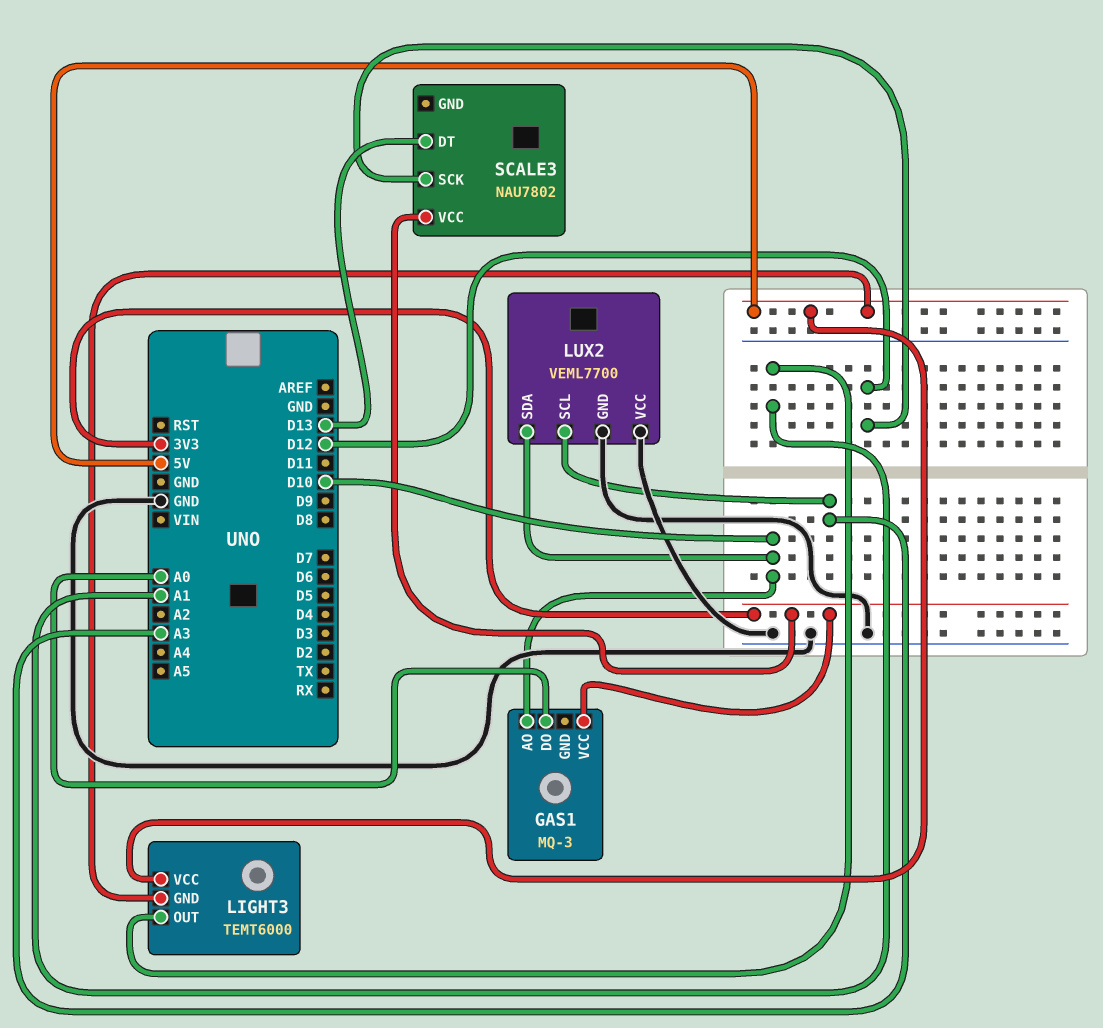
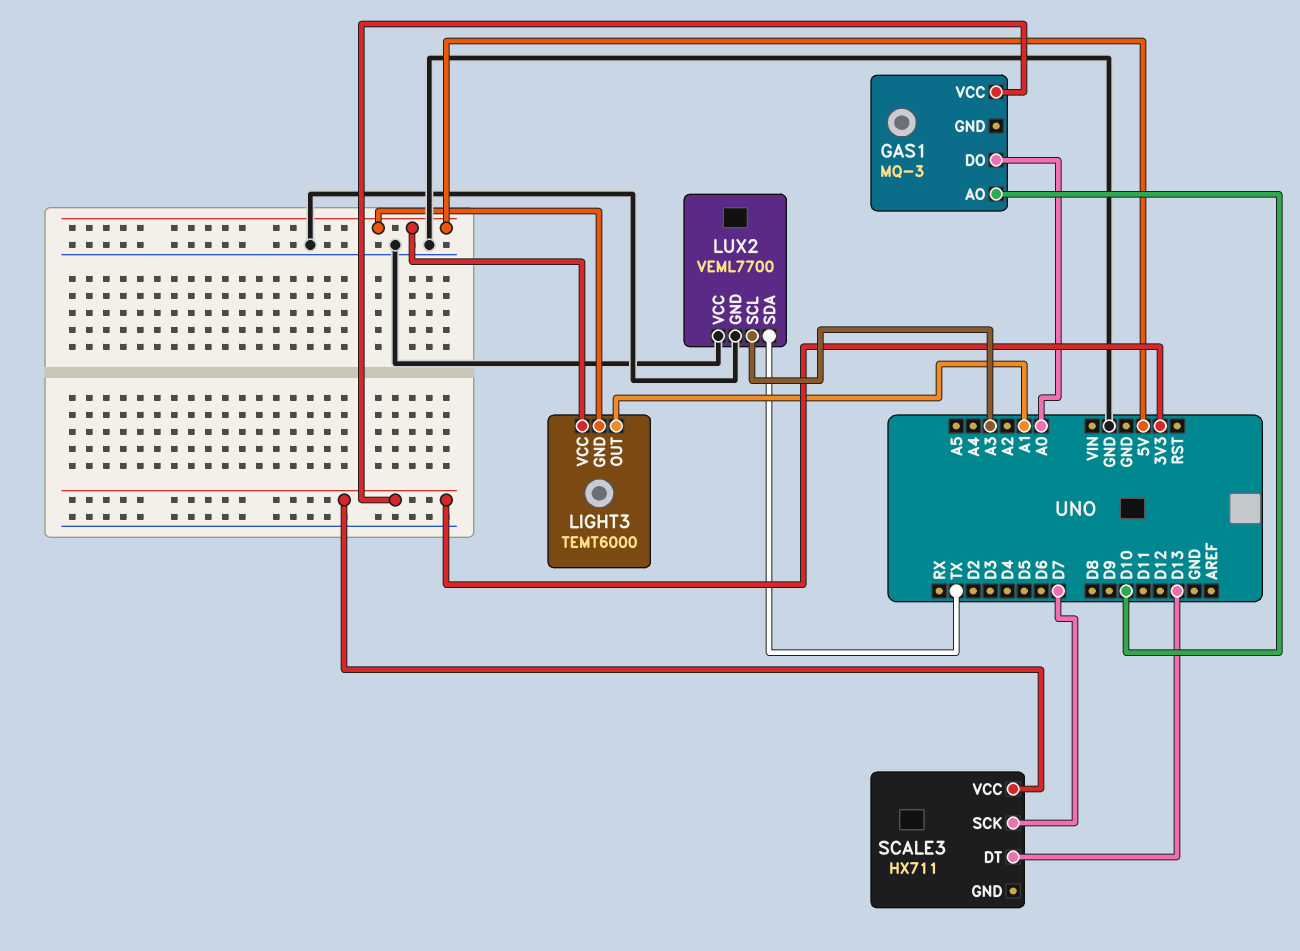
LUX2 pin SDA: D10 -> TX
SCALE3: NAU7802 -> HX711
SCALE3 pin SCK: D12 -> D7

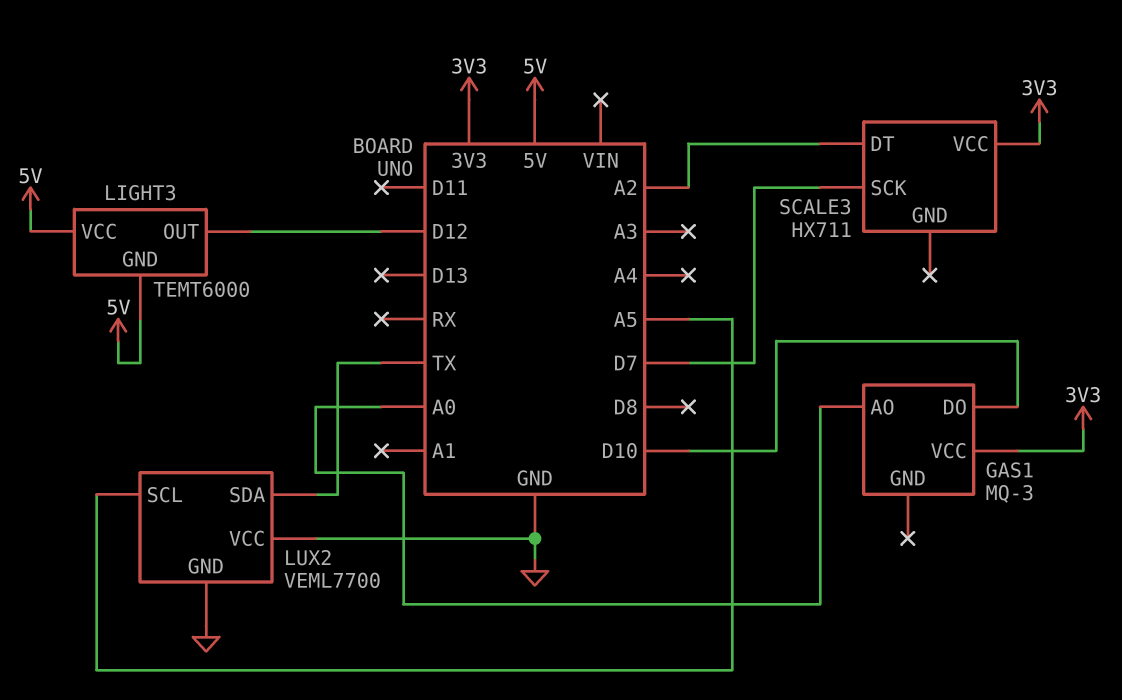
GAS1 pin AO: D10 -> A0
GAS1 pin DO: A0 -> D10
LIGHT3 pin OUT: A1 -> D12
LUX2 pin SCL: A3 -> A5
SCALE3 pin DT: D13 -> A2

